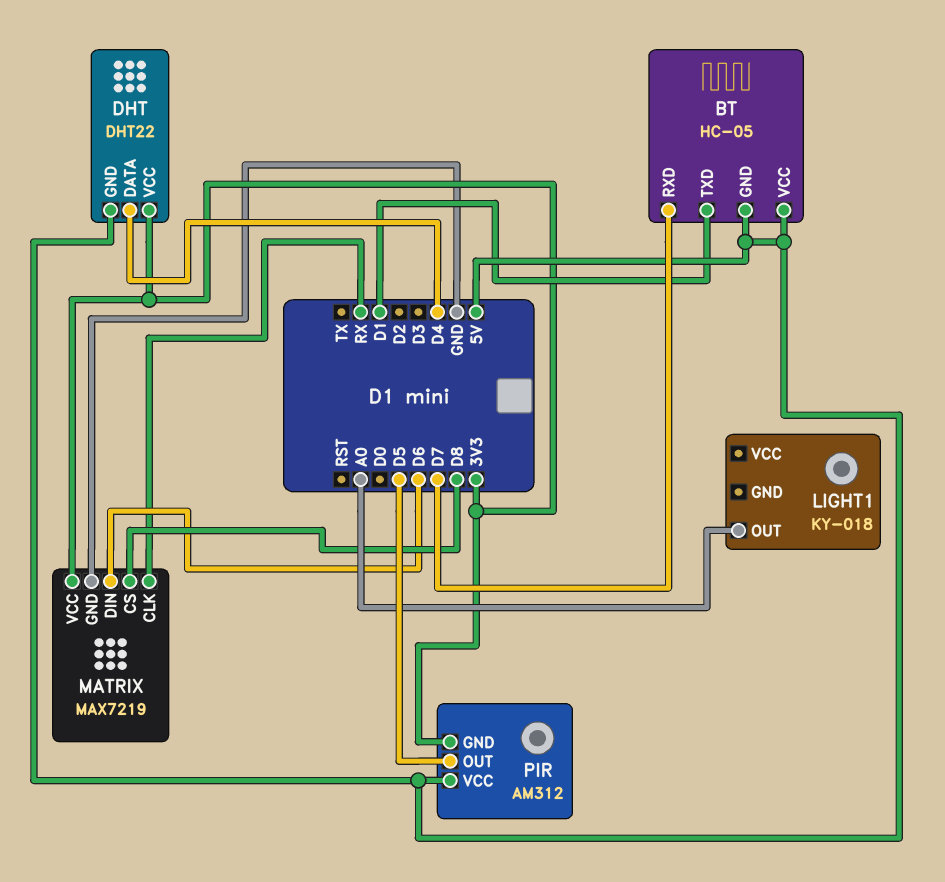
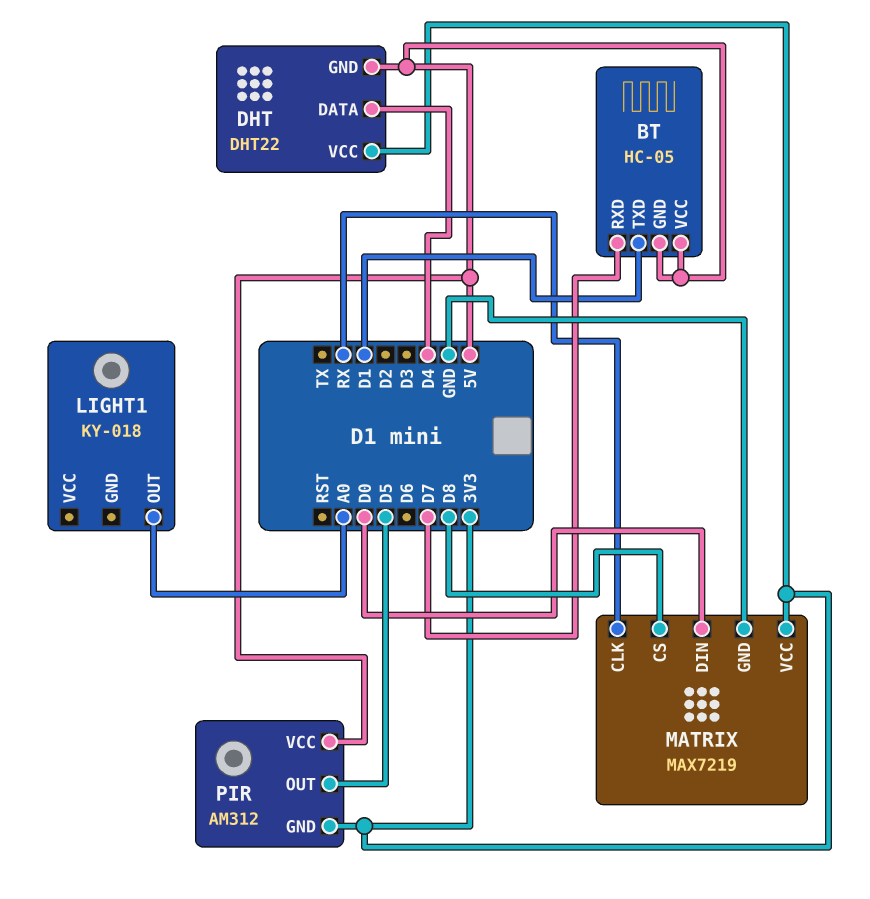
MATRIX pin DIN: D6 -> D0

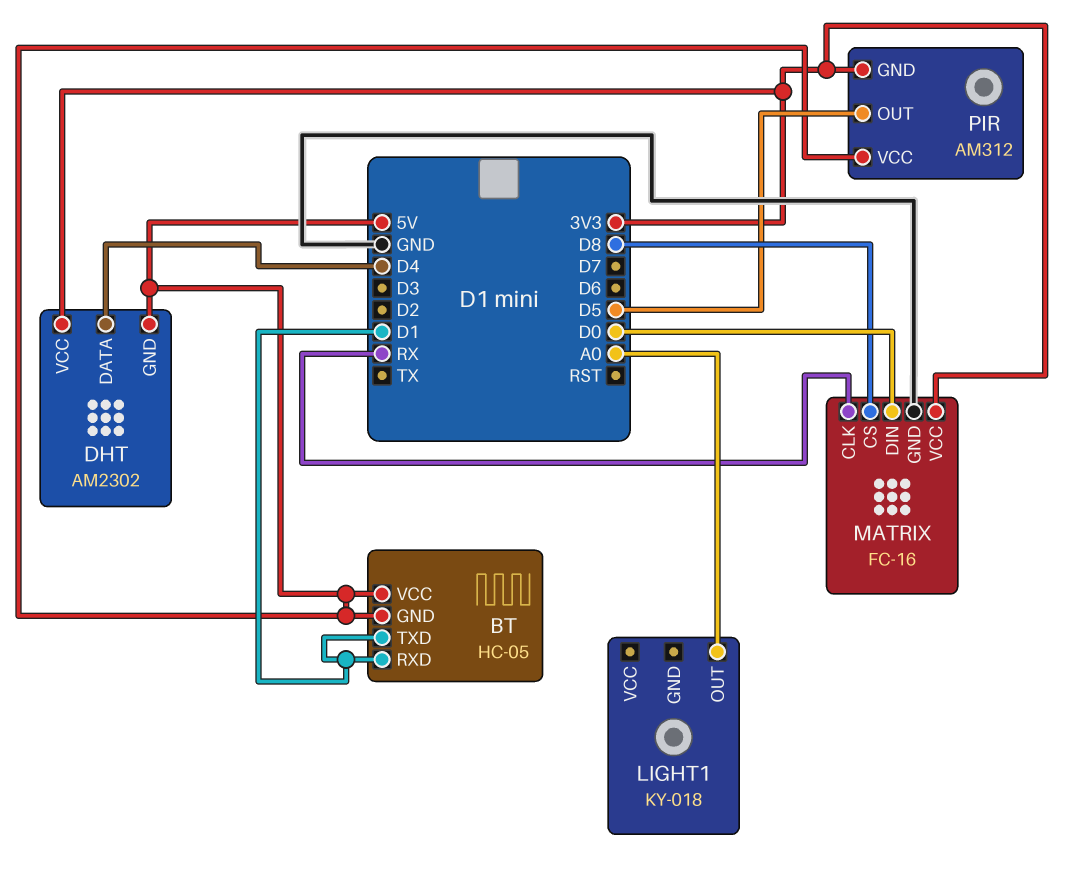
BT pin RXD: D7 -> D1
DHT: DHT22 -> AM2302
MATRIX: MAX7219 -> FC-16

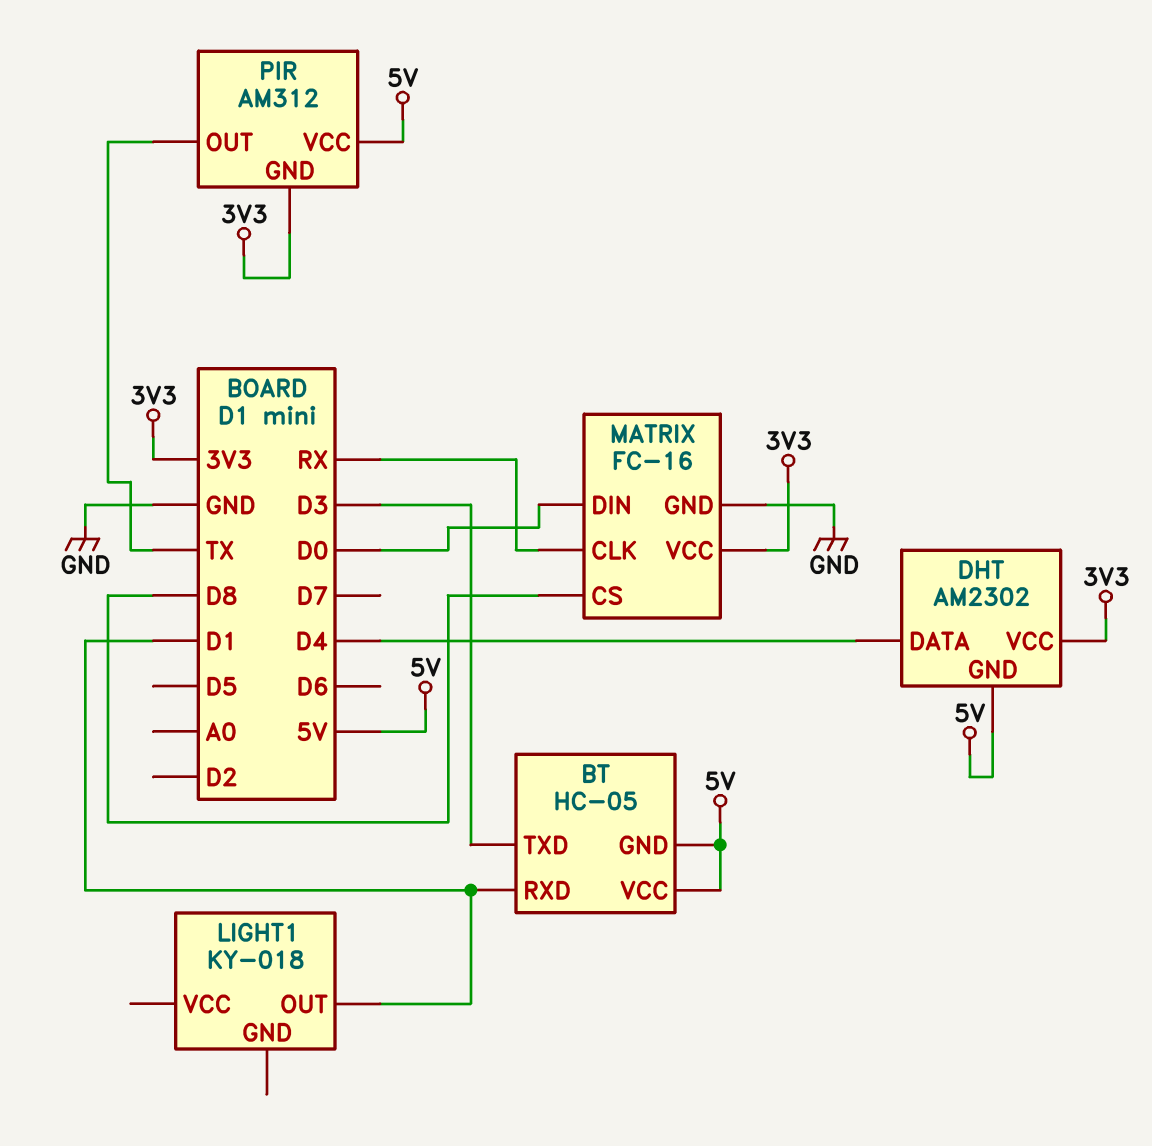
BT pin TXD: D1 -> D3
LIGHT1 pin OUT: A0 -> D1
PIR pin OUT: D5 -> TX

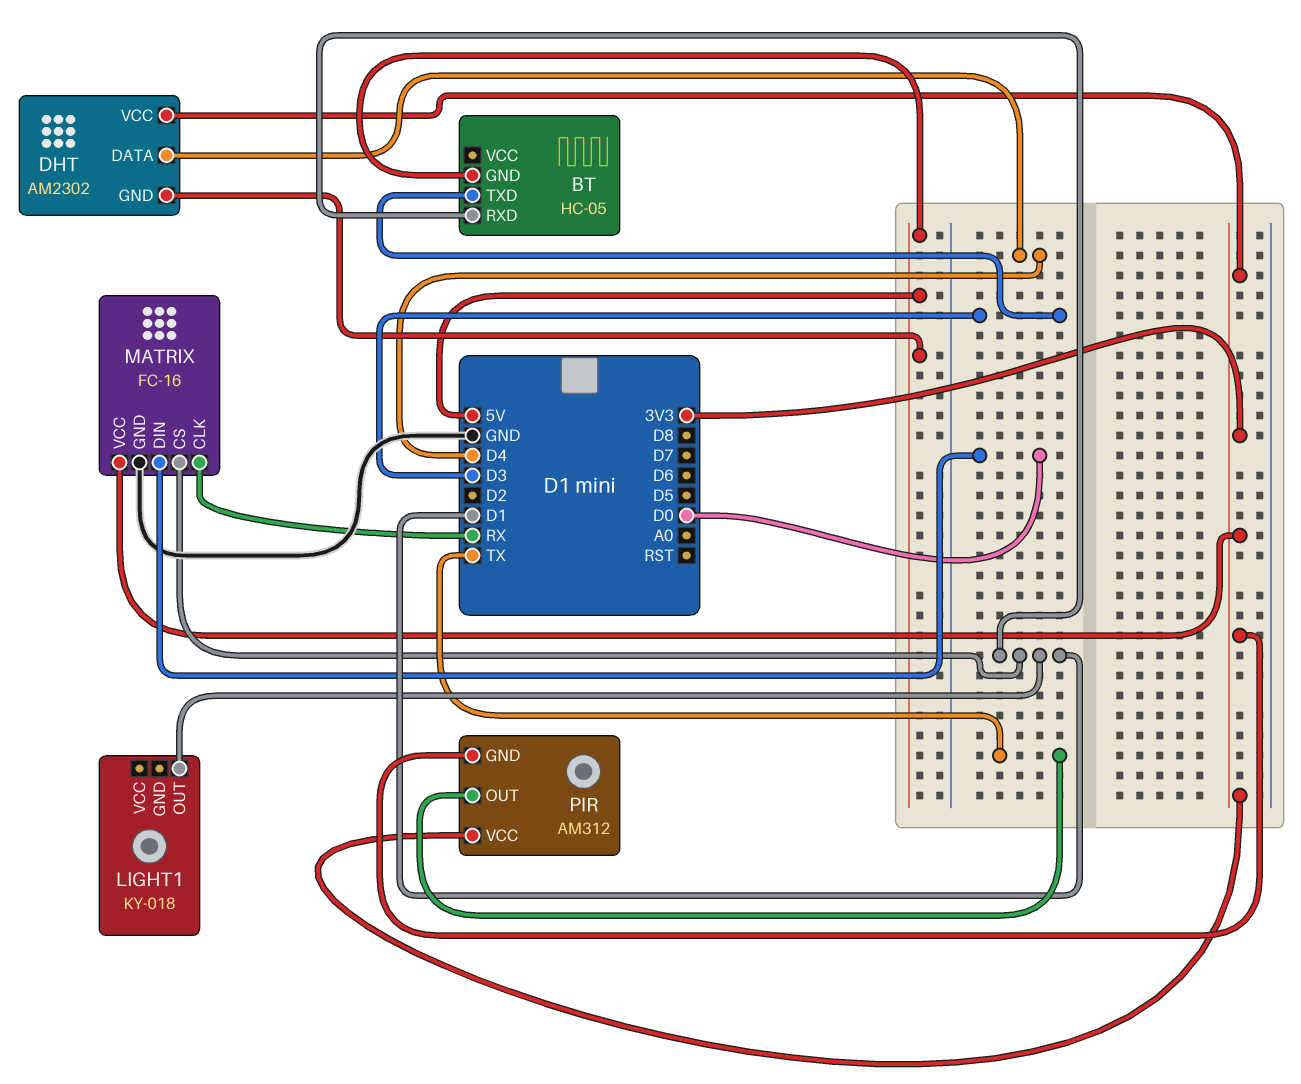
BT pin VCC: 5V -> none
MATRIX pin CS: D8 -> D1
PIR pin VCC: 5V -> 3V3

